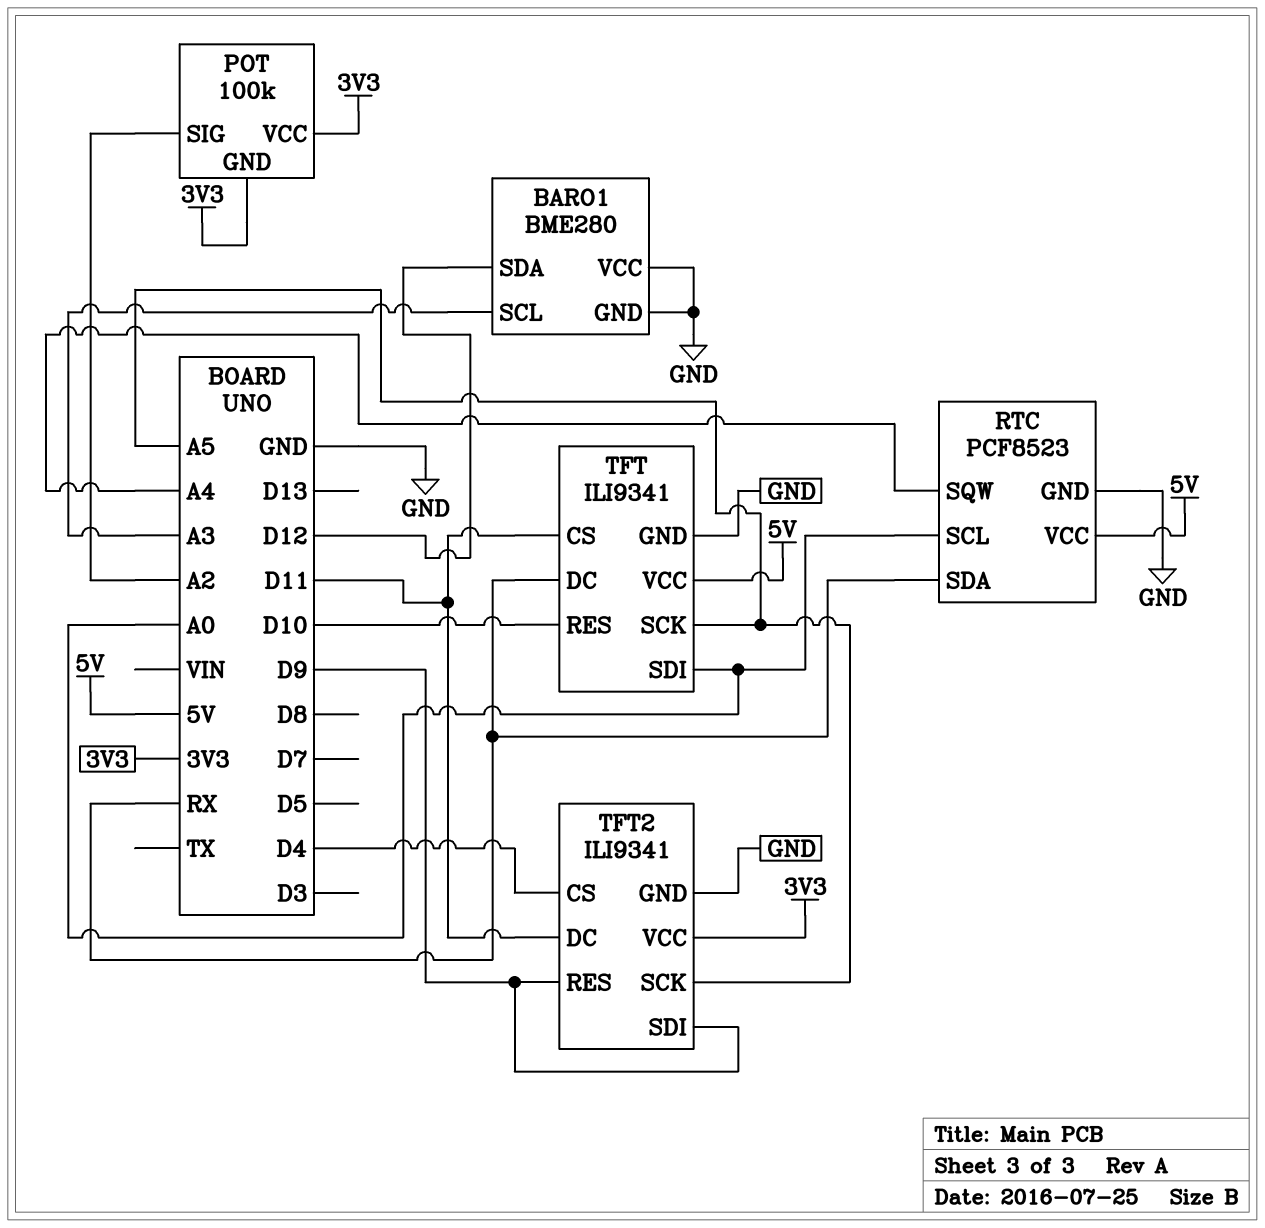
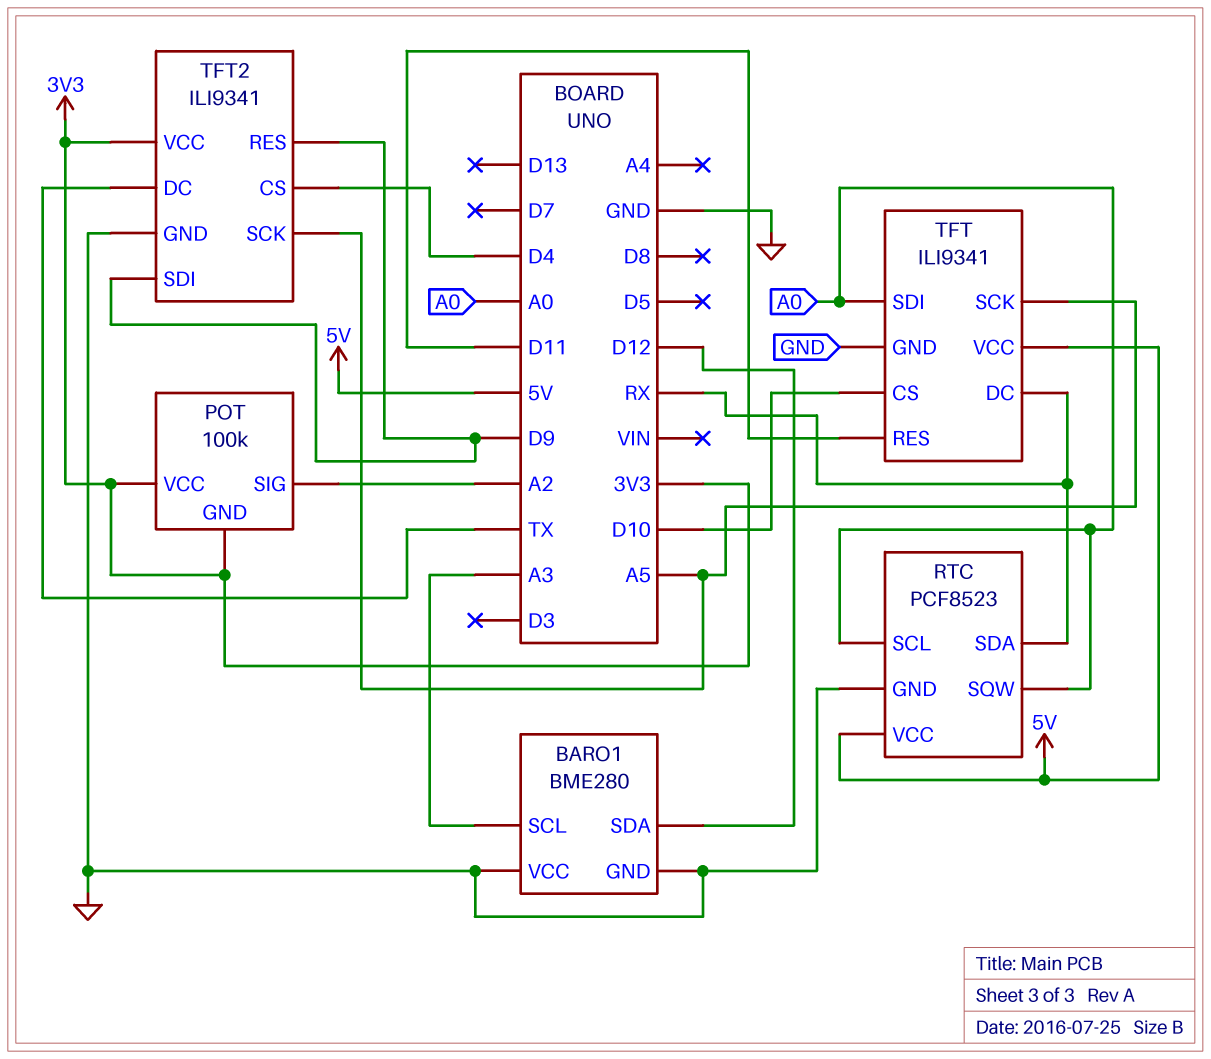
RTC pin SQW: A4 -> A0
TFT pin CS: D11 -> D10
TFT pin RES: D10 -> D11
TFT2 pin DC: D11 -> TX

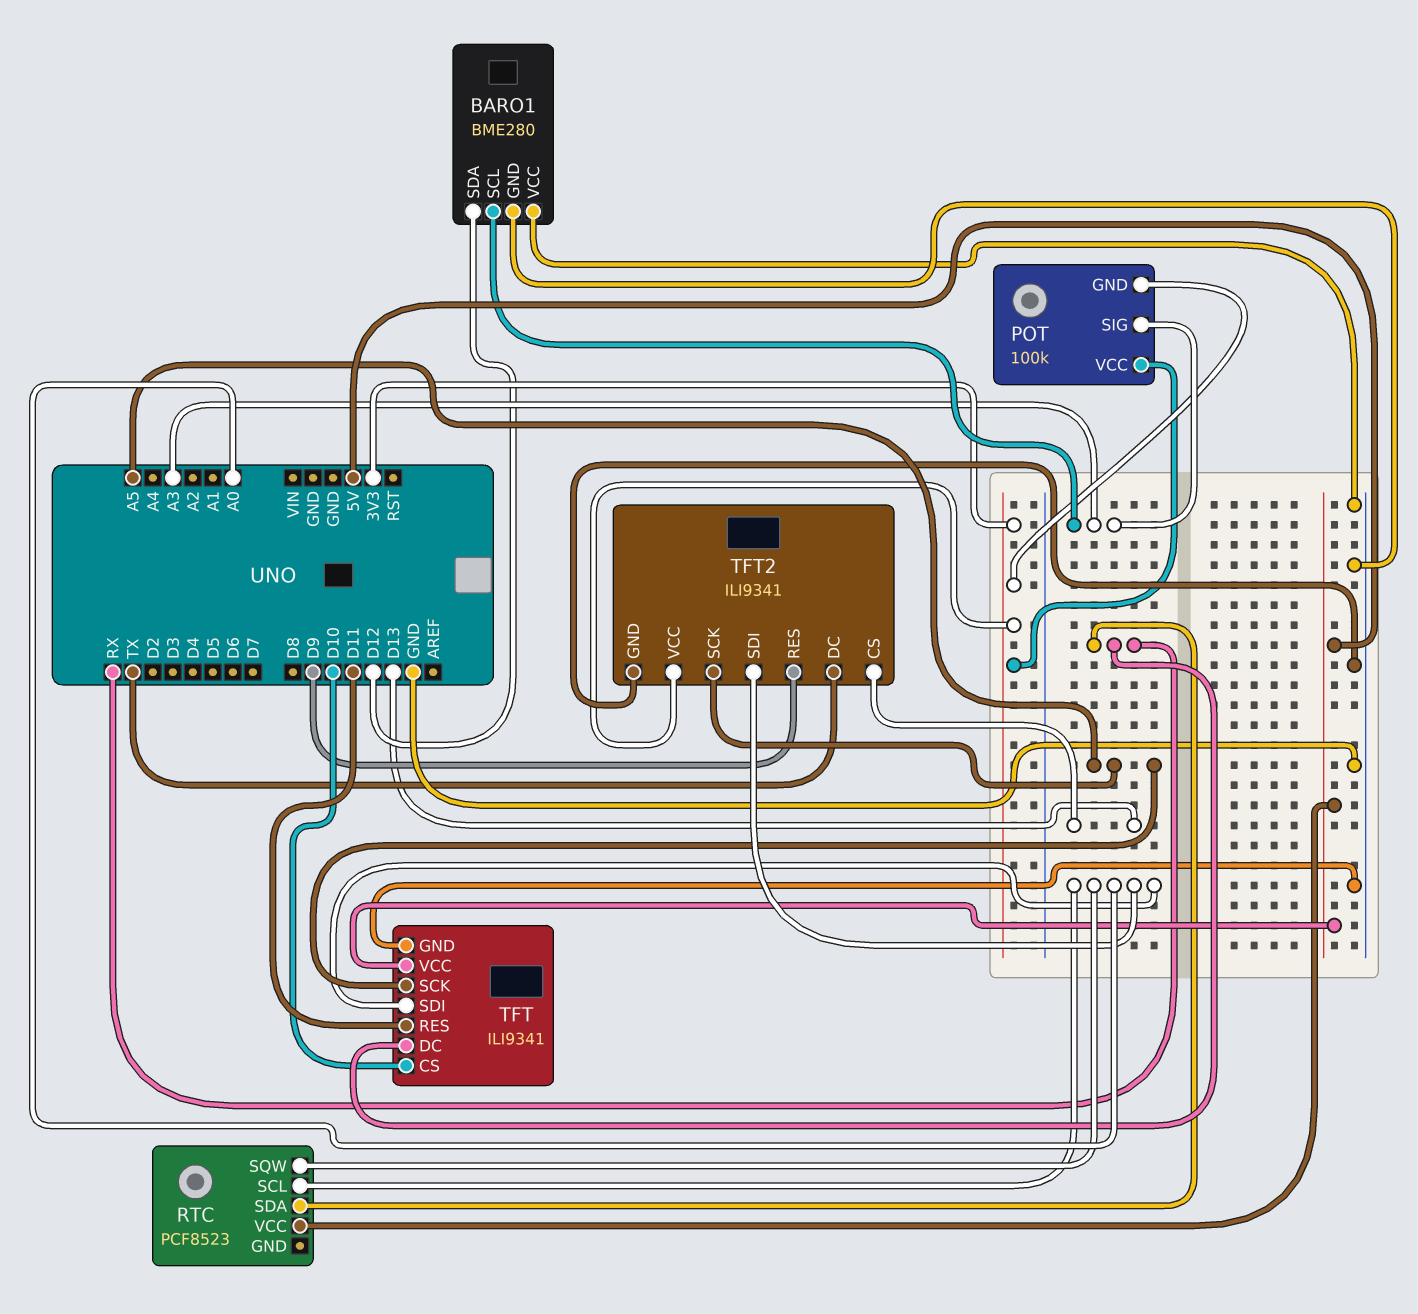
POT pin SIG: A2 -> A3
RTC pin GND: GND -> none
TFT2 pin CS: D4 -> D13
TFT2 pin SDI: D9 -> A0

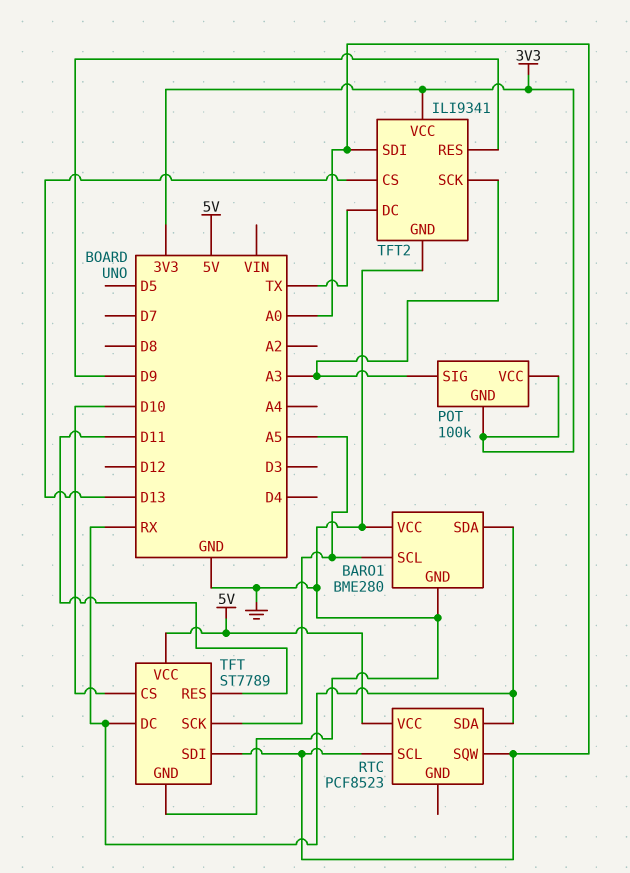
BARO1 pin SCL: A3 -> A5
BARO1 pin SDA: D12 -> RX
TFT: ILI9341 -> ST7789
TFT2 pin SCK: A5 -> A3

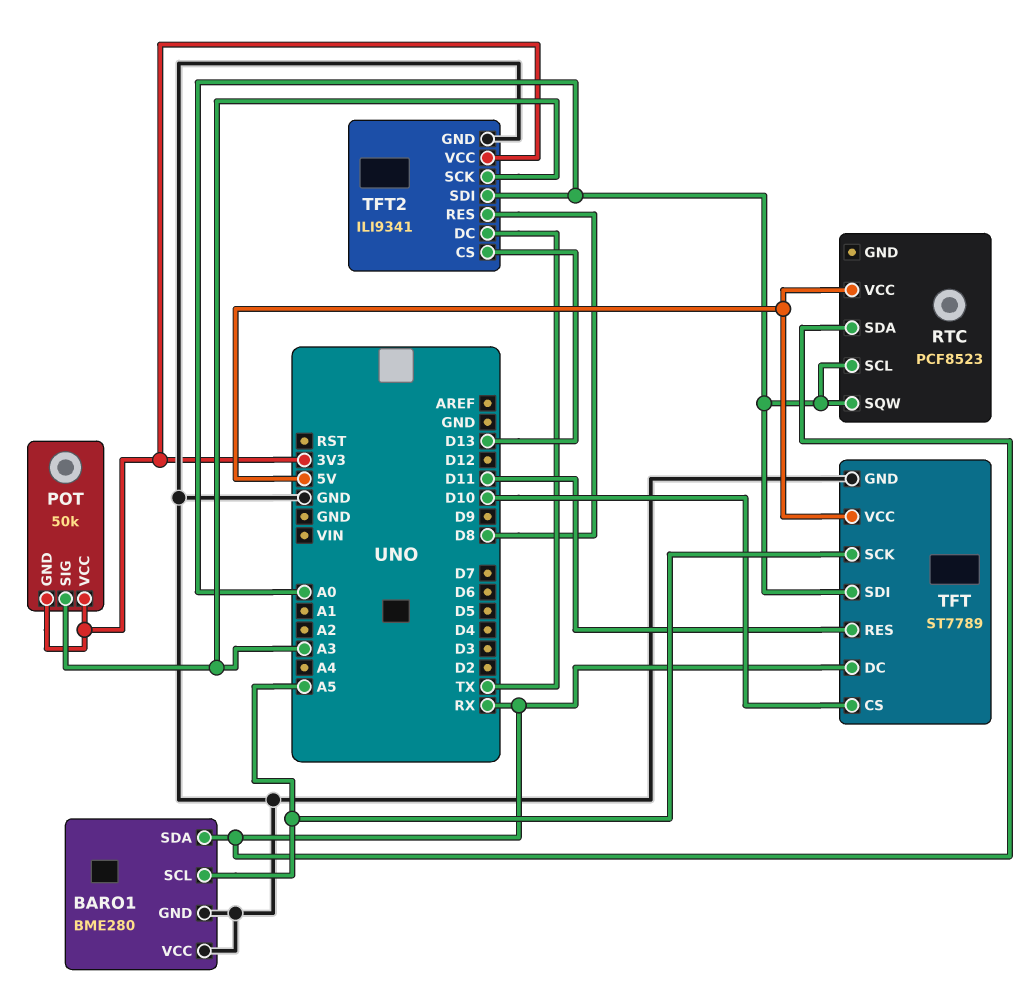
POT: 100k -> 50k
TFT2 pin RES: D9 -> D8

